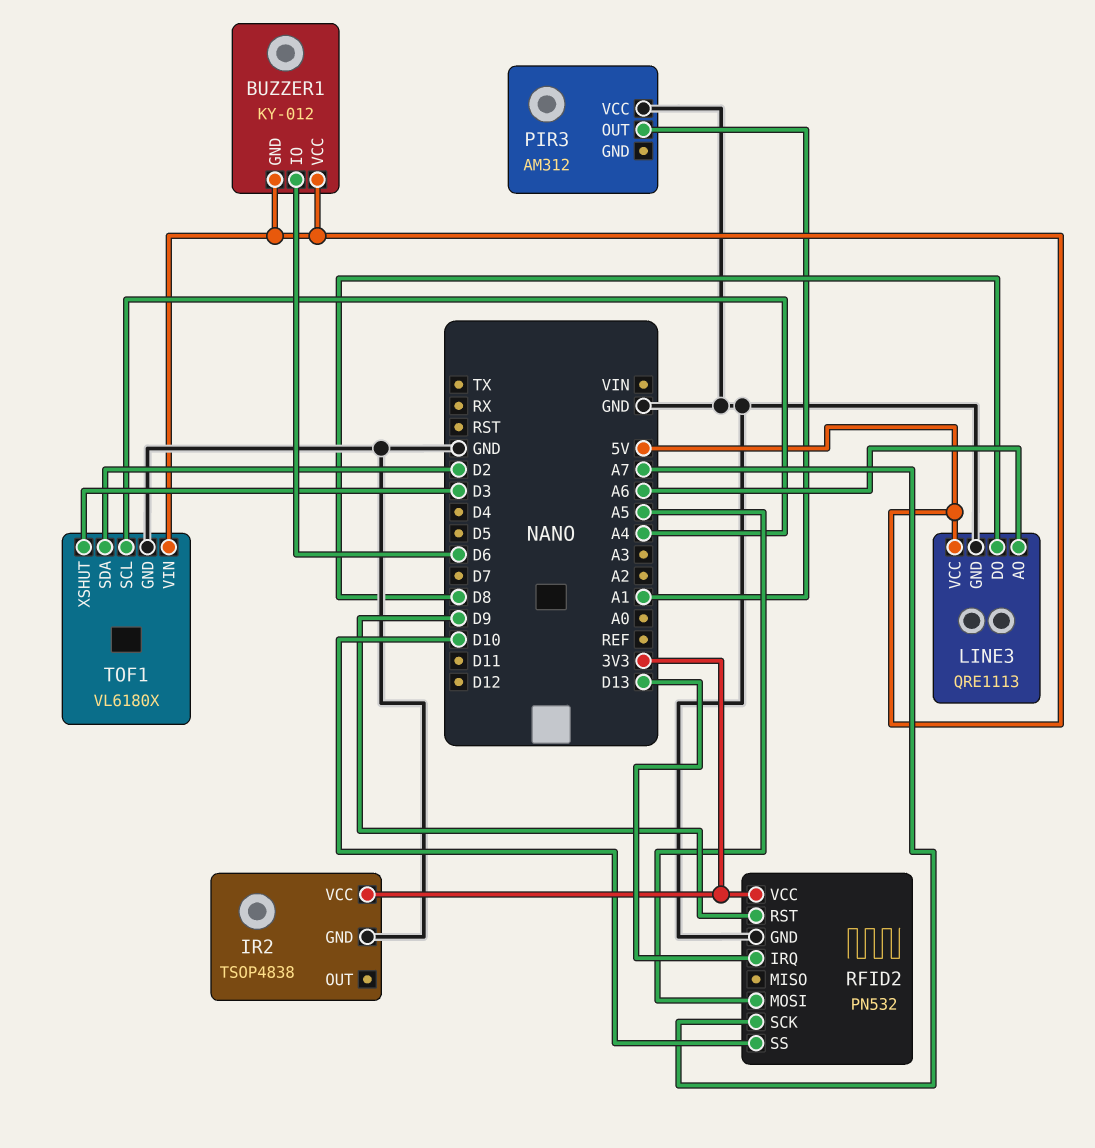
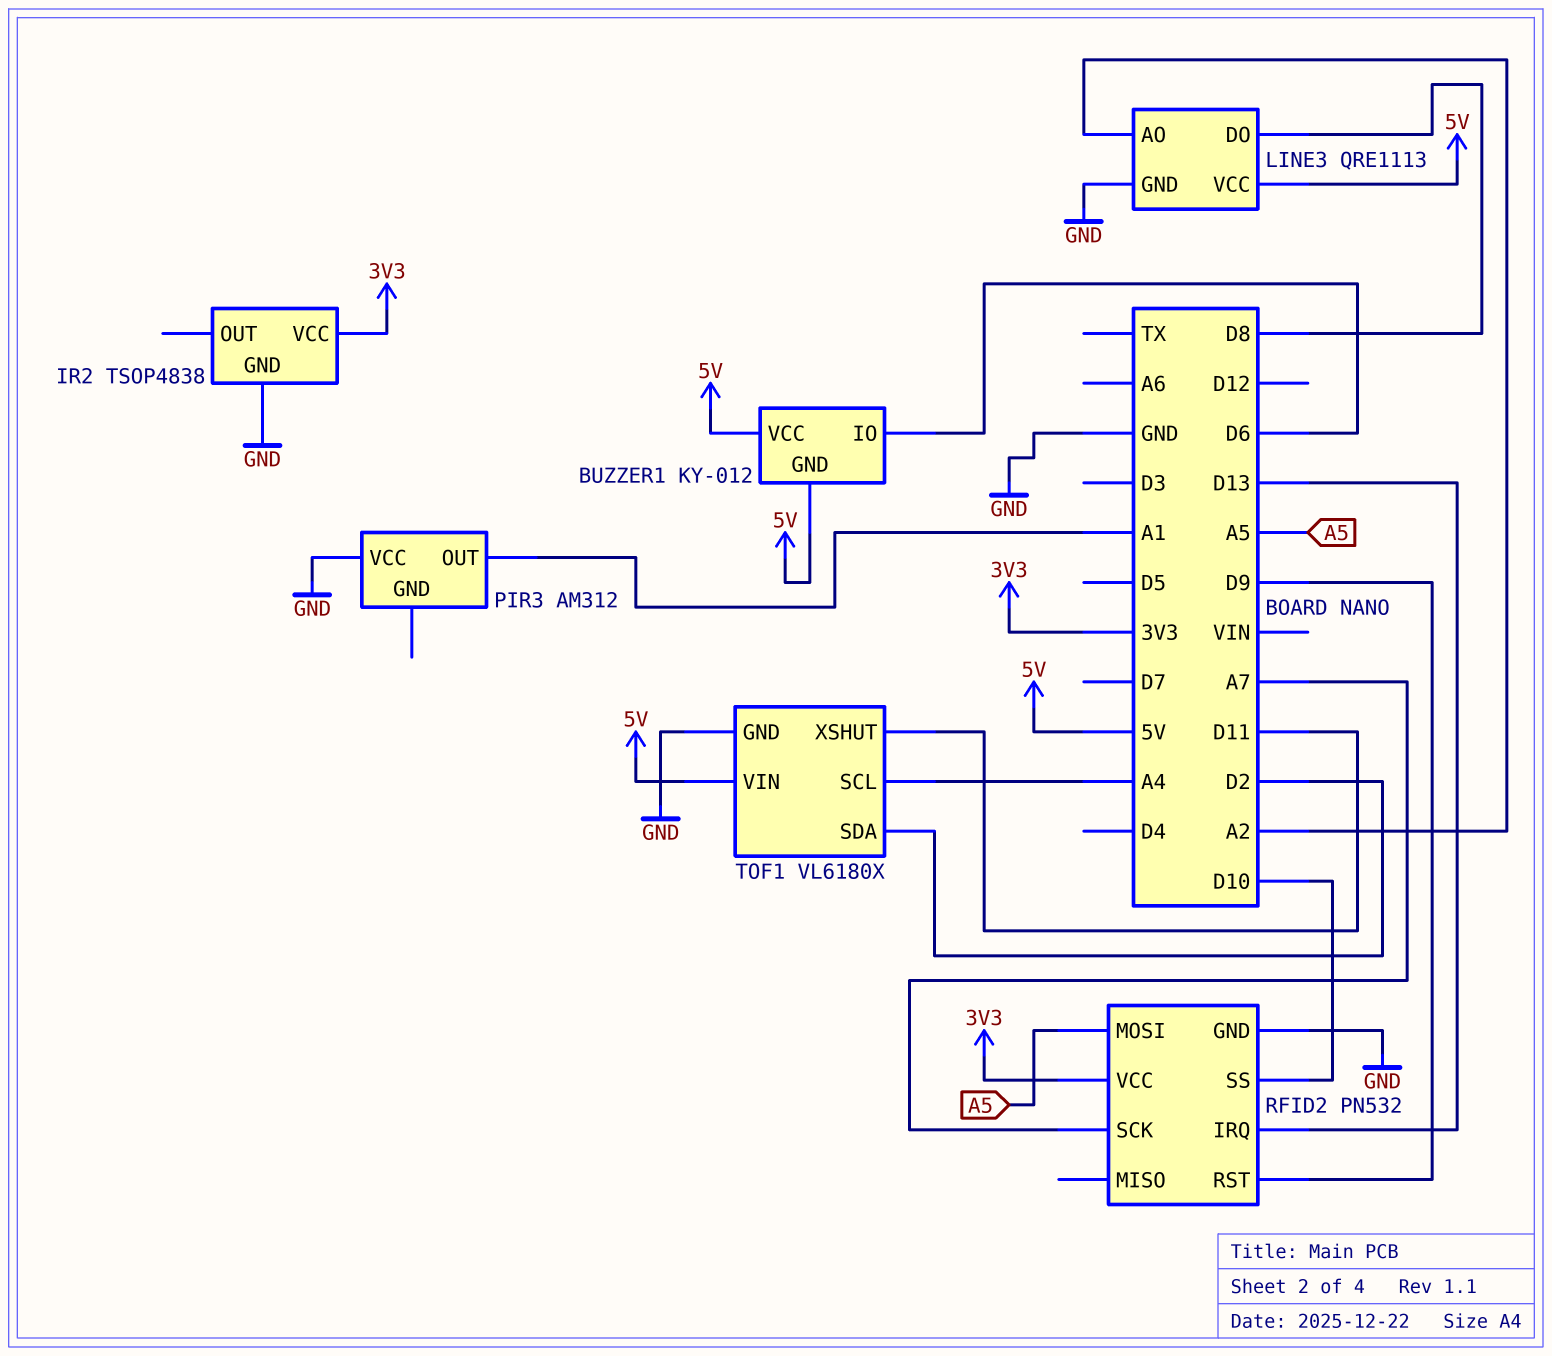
LINE3 pin AO: A6 -> A2
TOF1 pin XSHUT: D3 -> D11

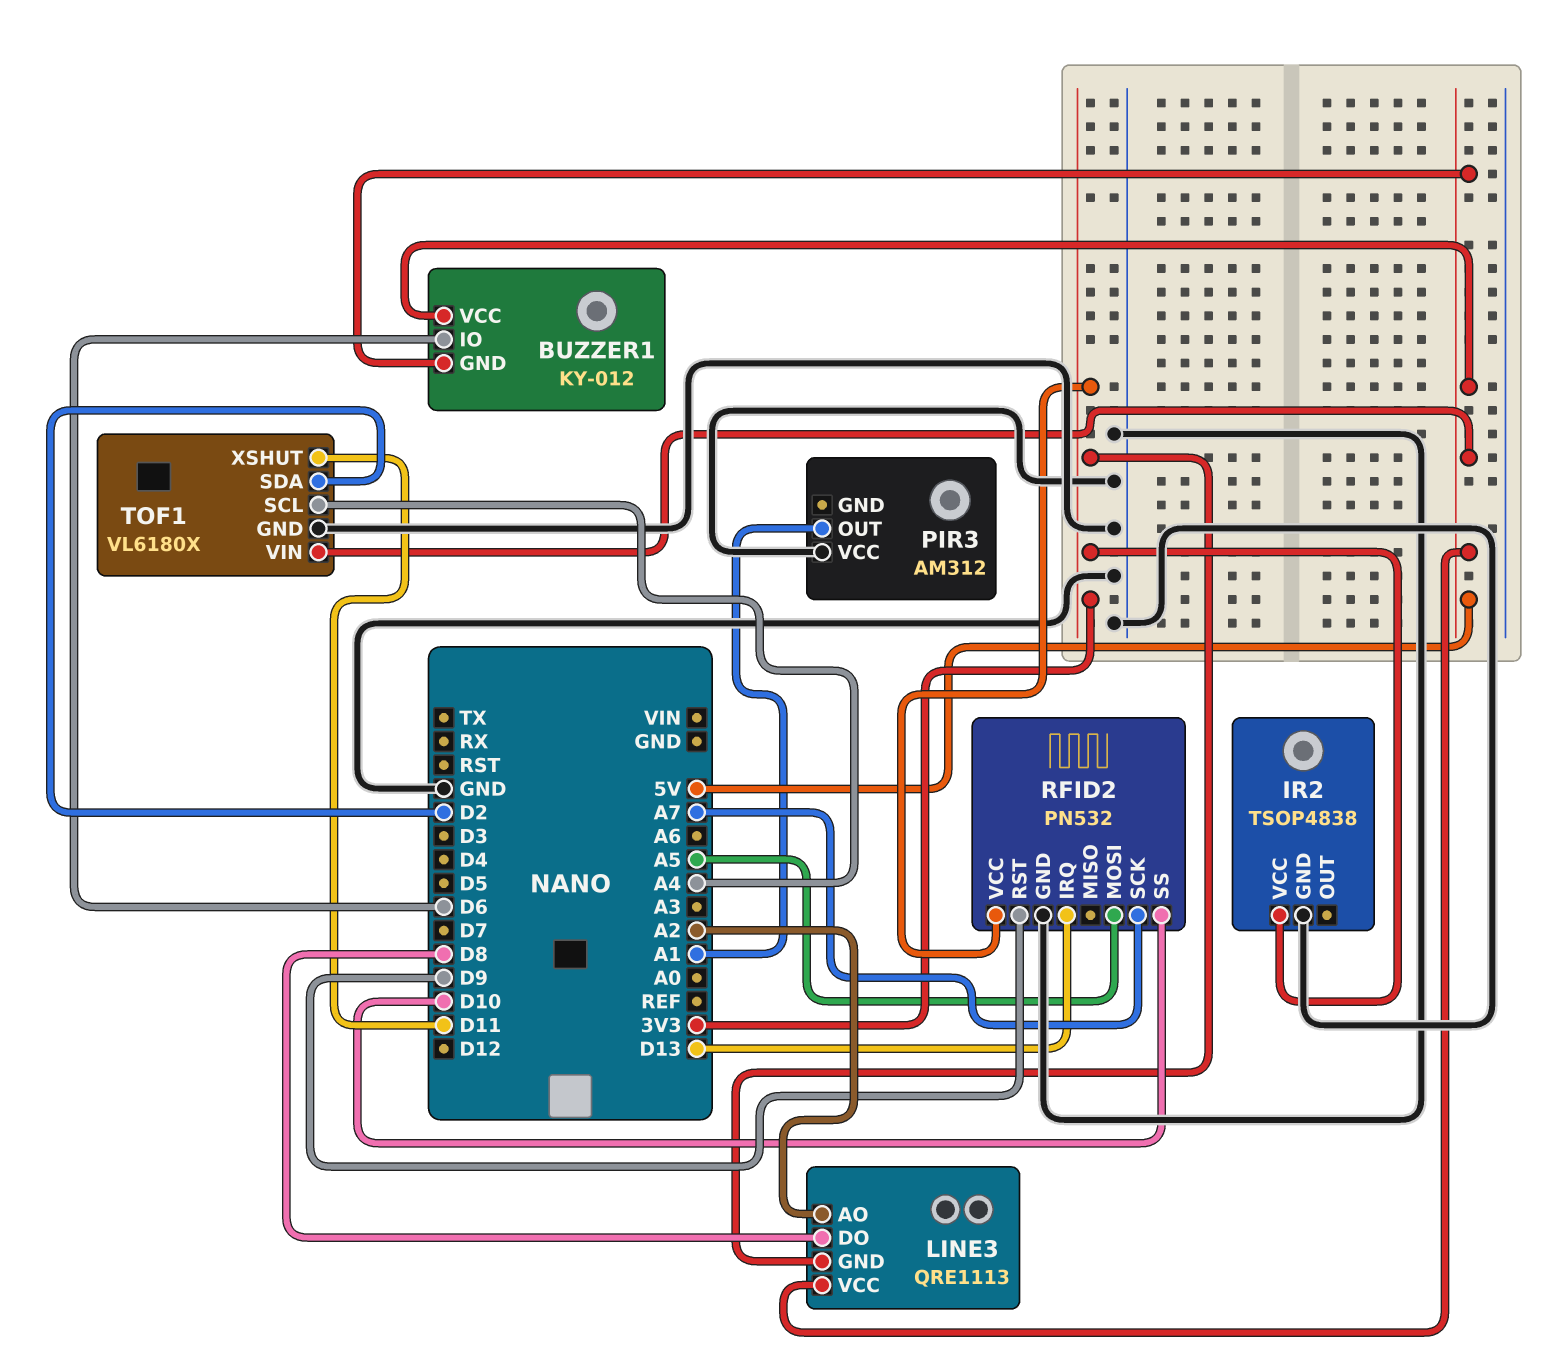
LINE3 pin GND: GND -> 3V3

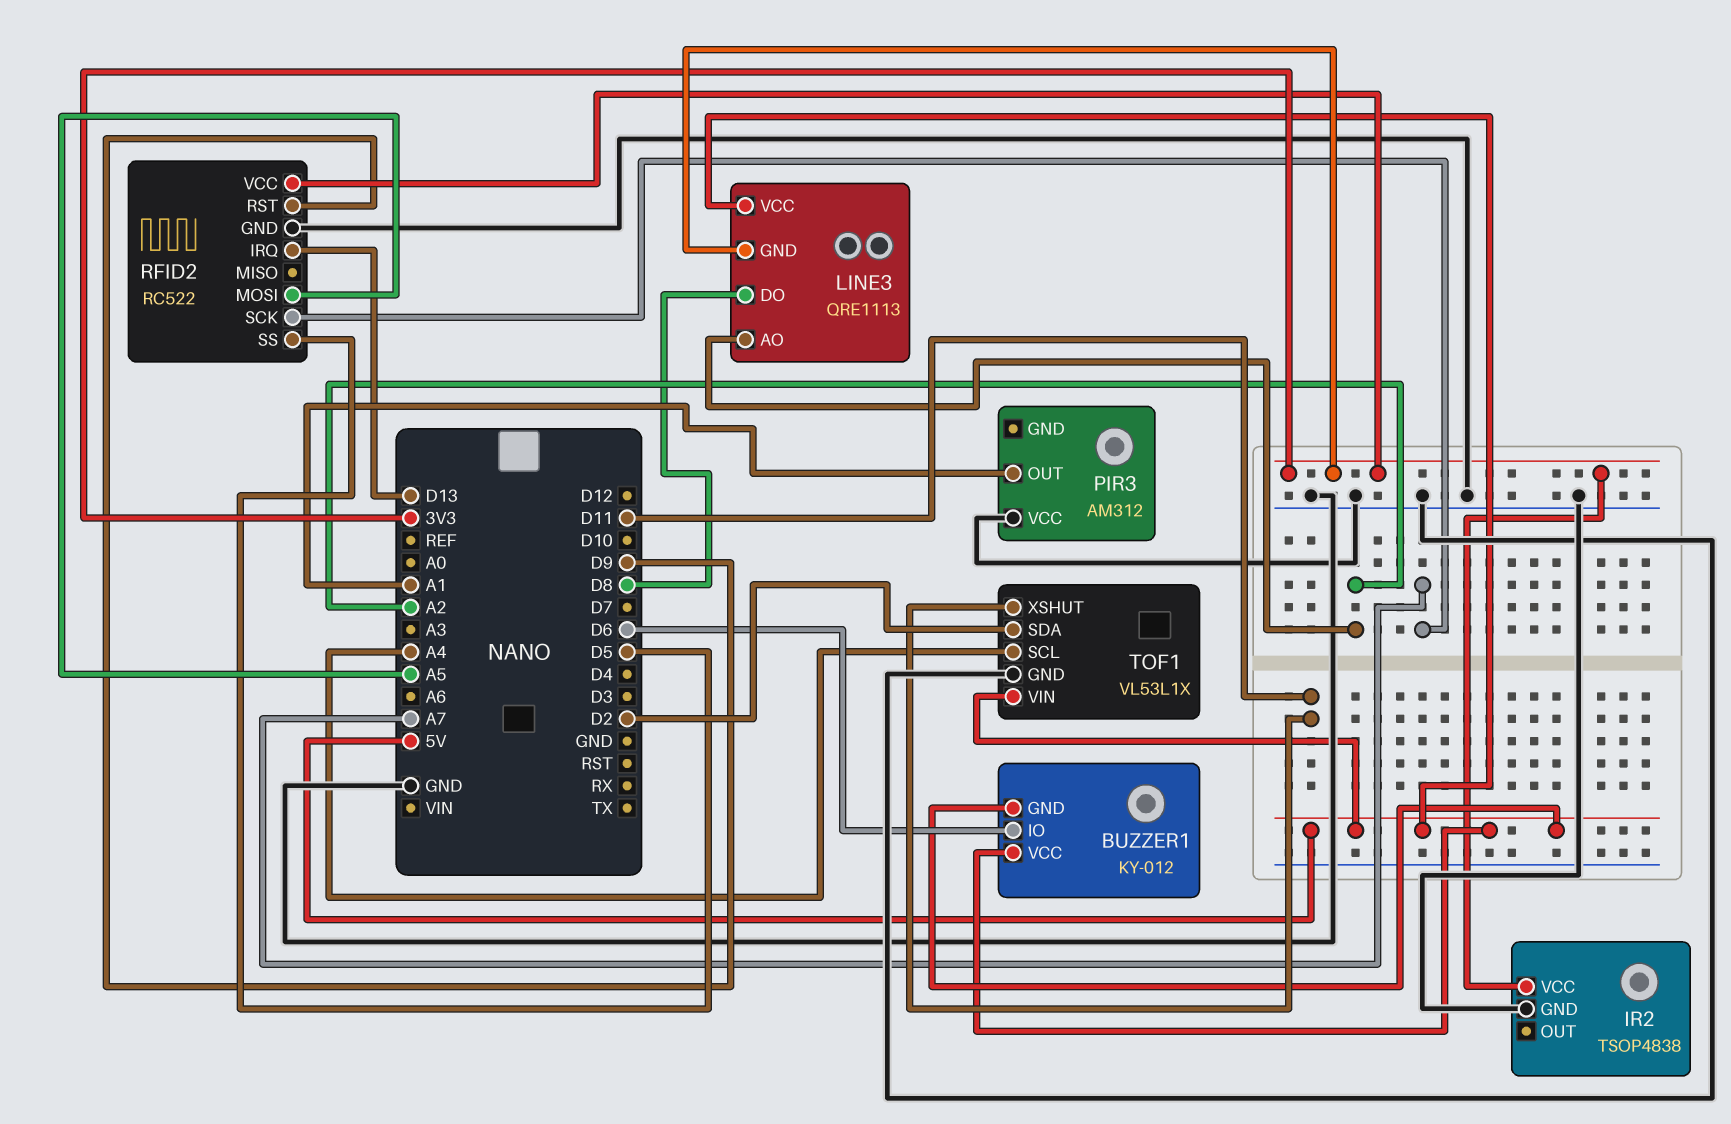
RFID2: PN532 -> RC522
RFID2 pin SS: D10 -> D5
TOF1: VL6180X -> VL53L1X

